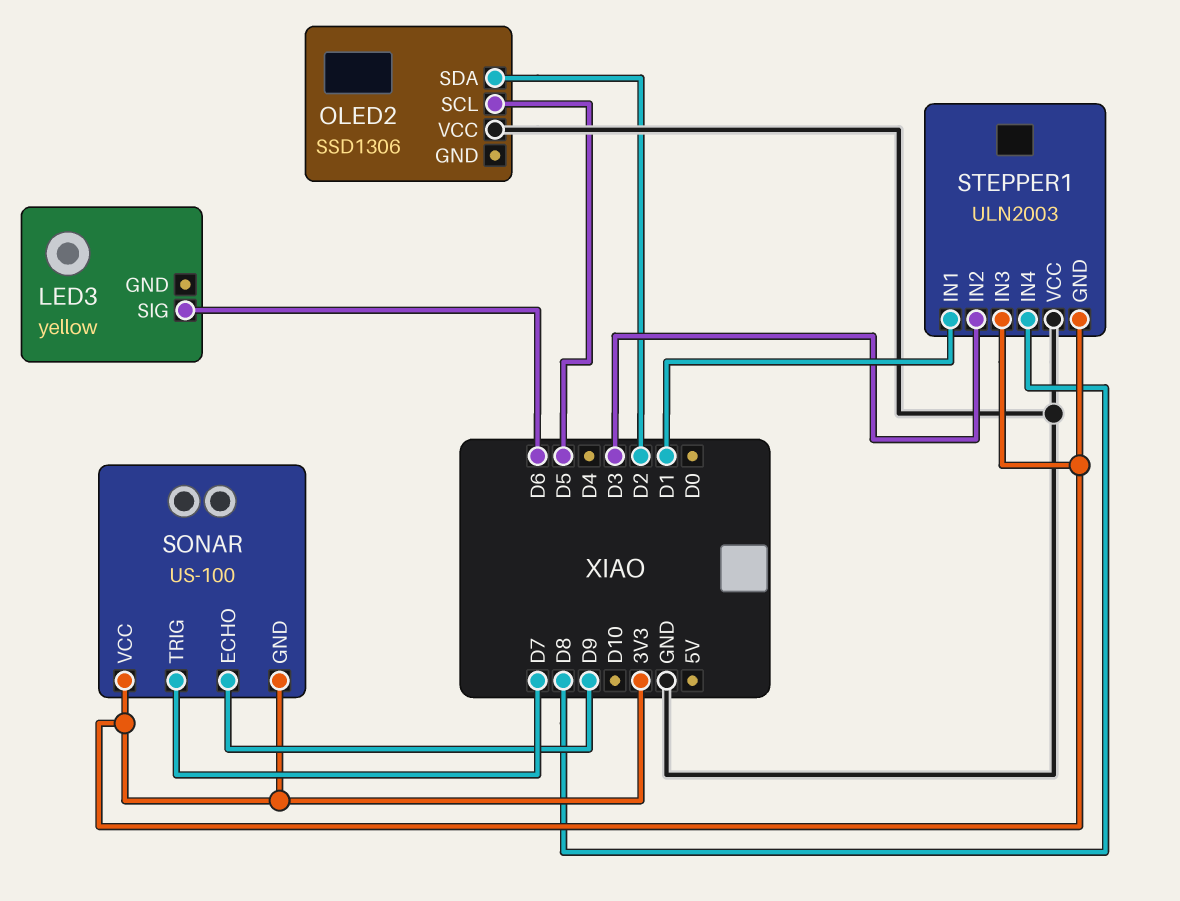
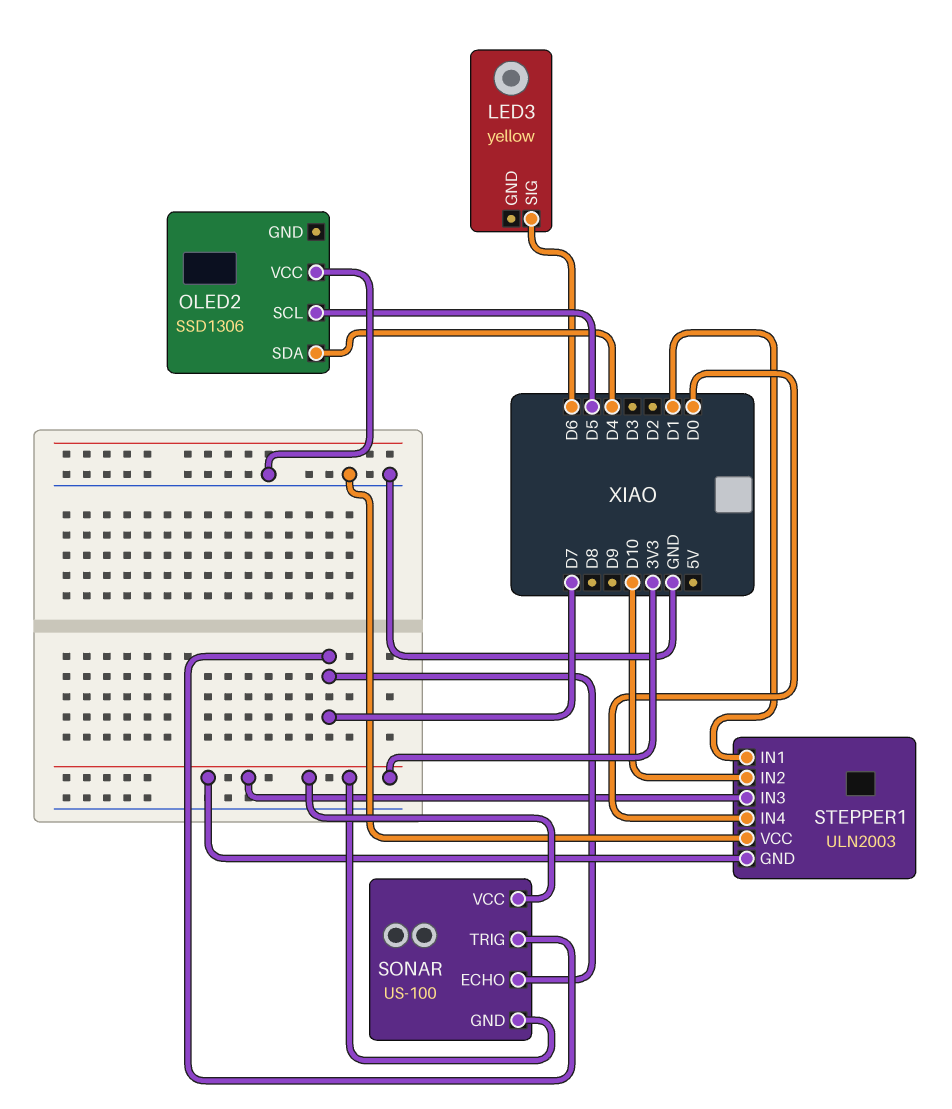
OLED2 pin SDA: D2 -> D4
SONAR pin ECHO: D9 -> D7
STEPPER1 pin IN2: D3 -> D10
STEPPER1 pin IN4: D8 -> D0

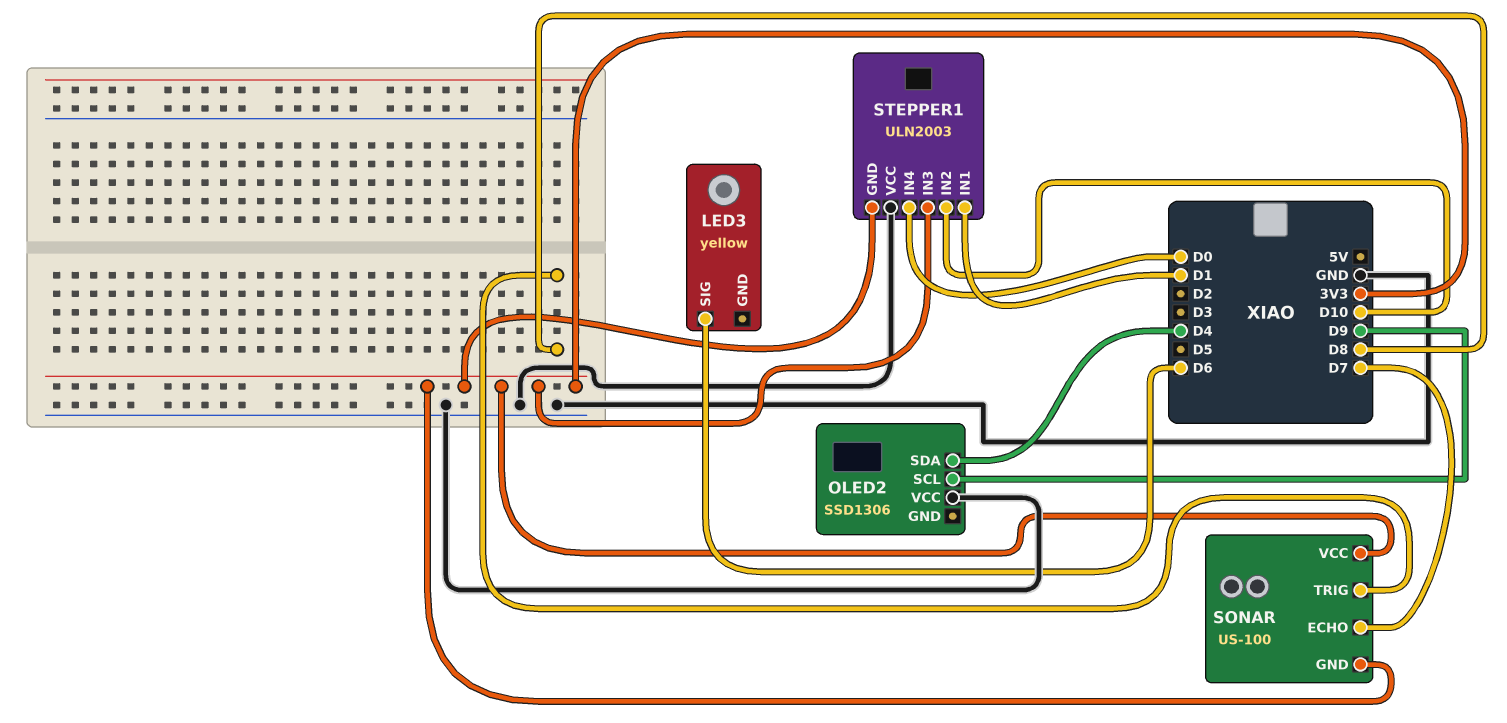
OLED2 pin SCL: D5 -> D9
SONAR pin TRIG: D7 -> D8

